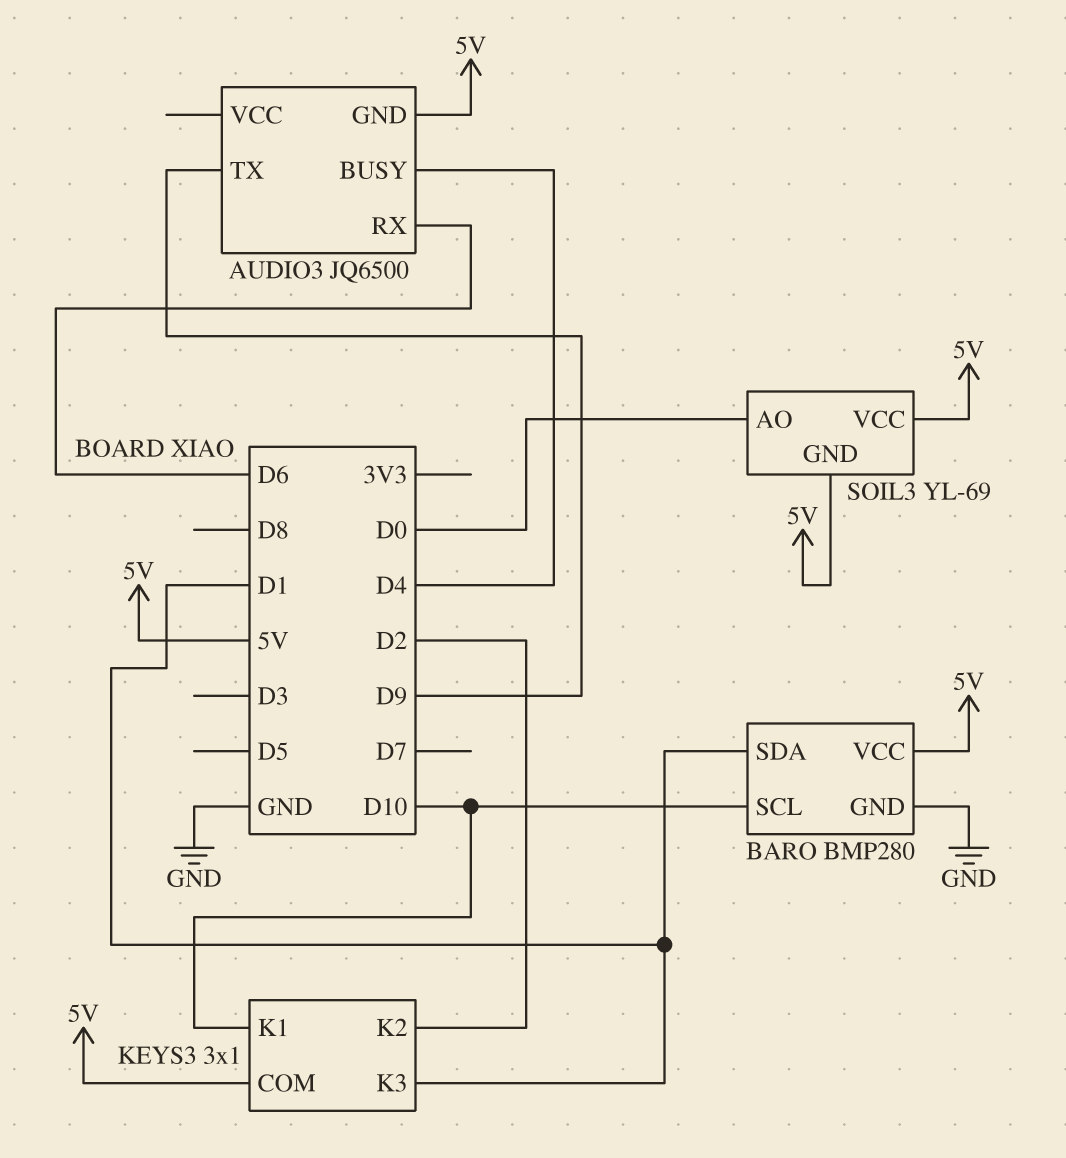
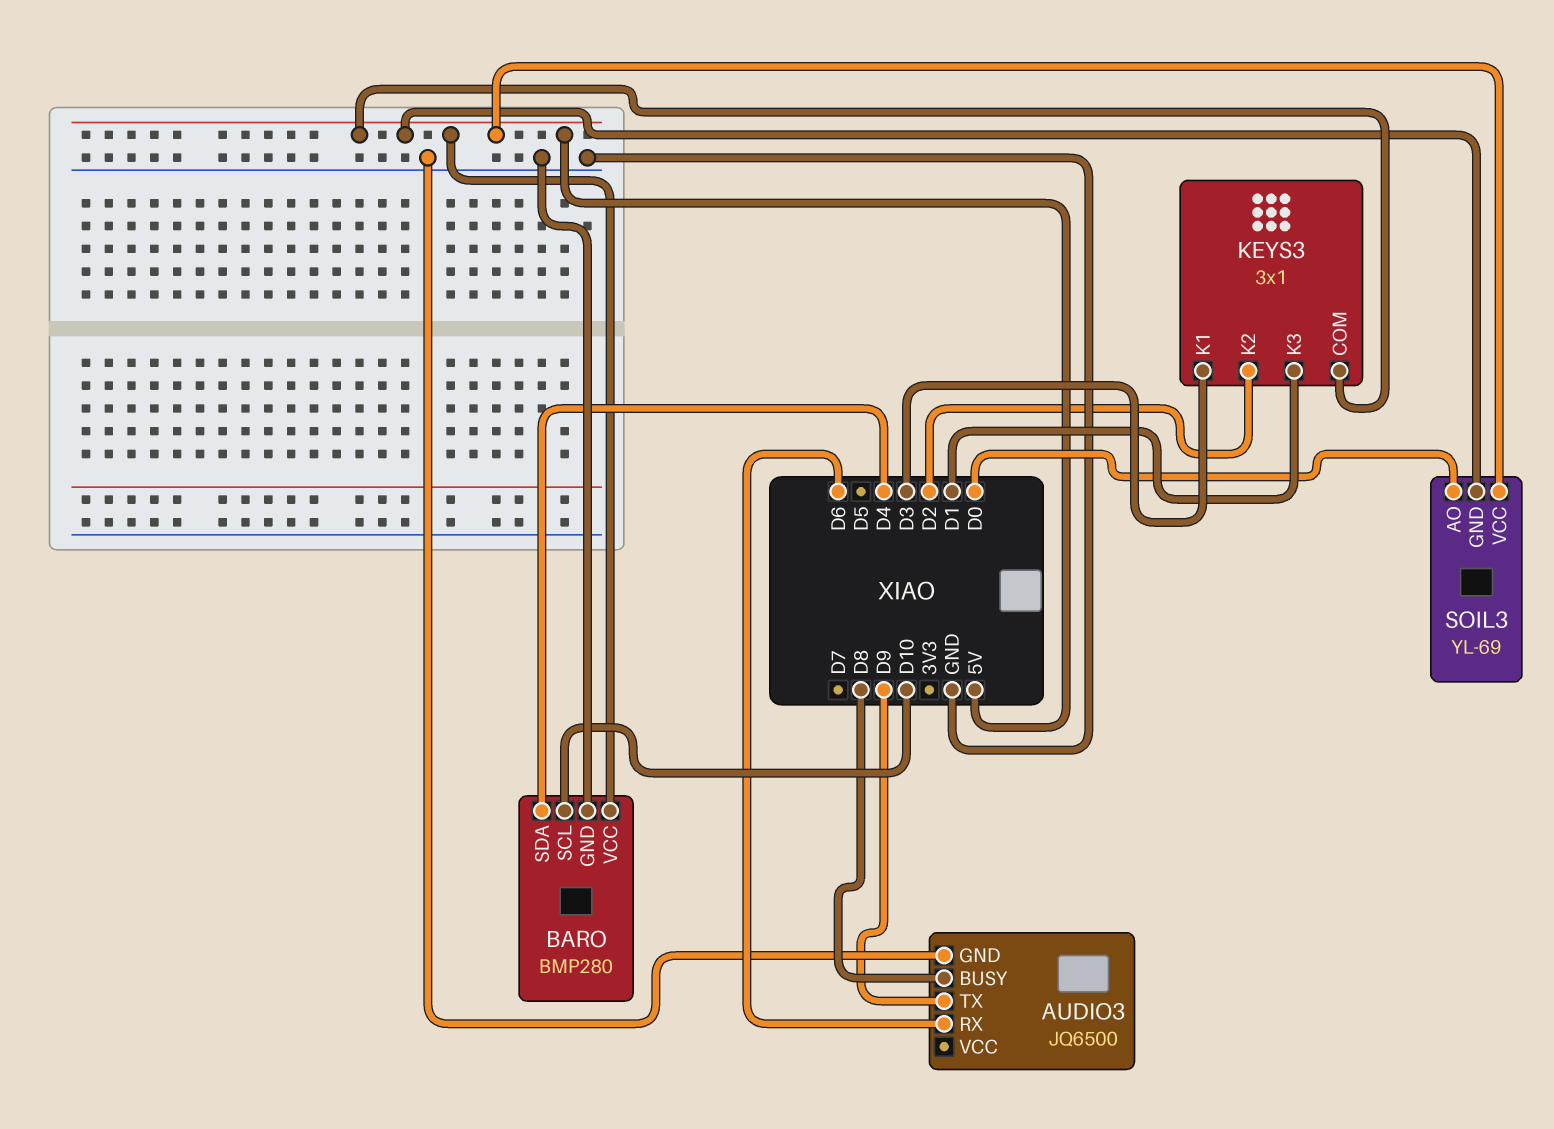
AUDIO3 pin BUSY: D4 -> D8
AUDIO3 pin GND: 5V -> GND
BARO pin SDA: D1 -> D4
KEYS3 pin K1: D10 -> D3

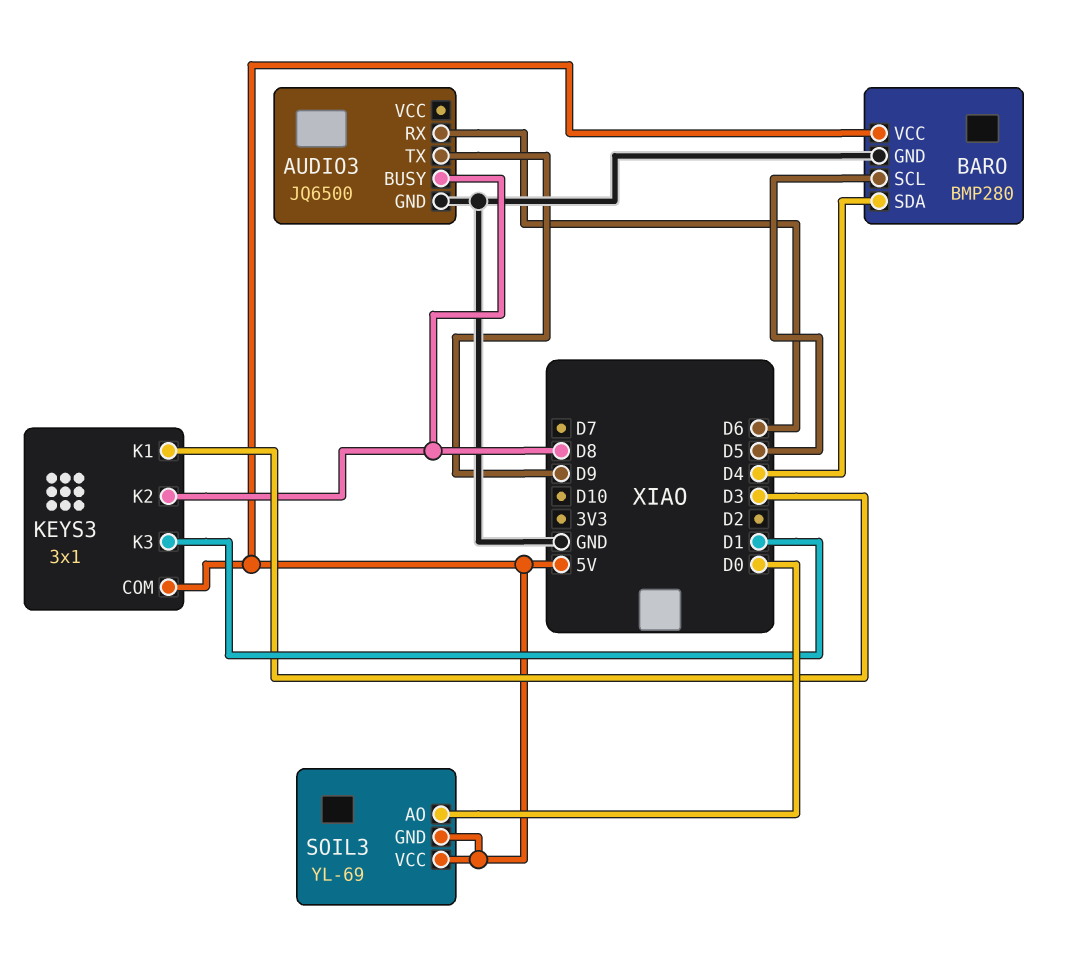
BARO pin SCL: D10 -> D5
KEYS3 pin K2: D2 -> D8

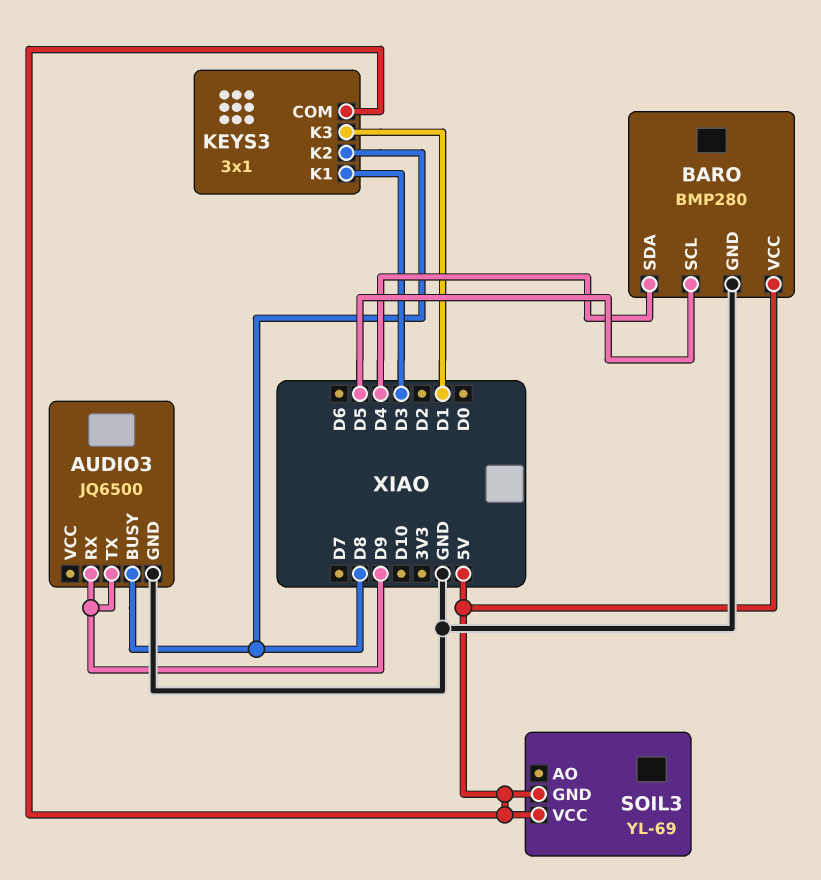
AUDIO3 pin RX: D6 -> D9
SOIL3 pin AO: D0 -> none

